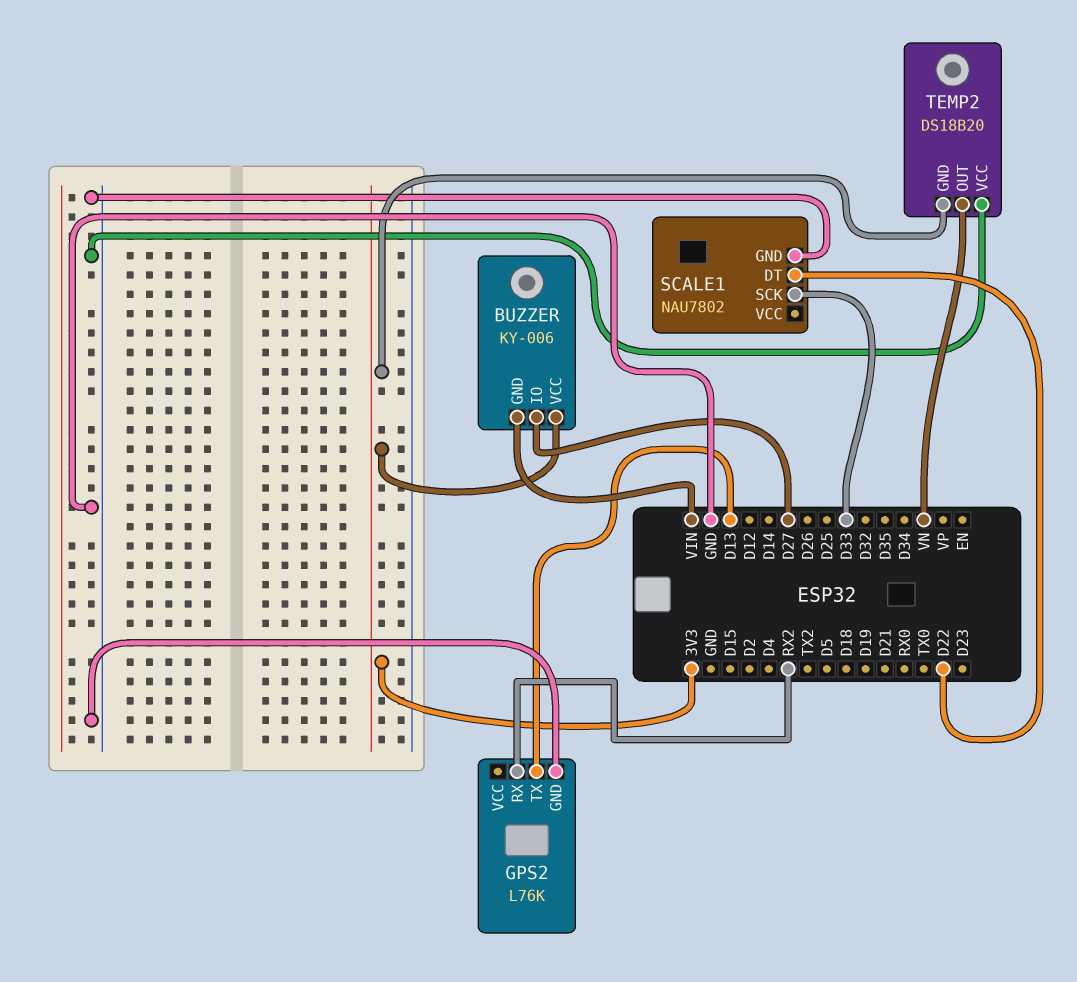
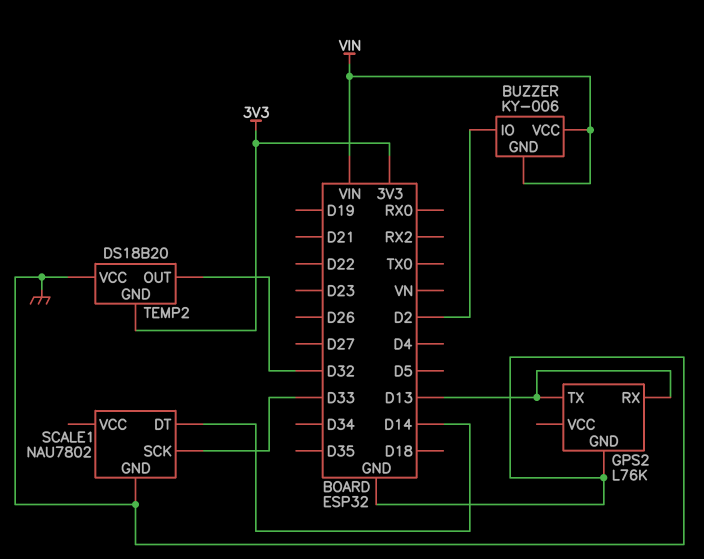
BUZZER pin IO: D27 -> D2
BUZZER pin VCC: 3V3 -> VIN
GPS2 pin RX: RX2 -> D13
SCALE1 pin DT: D22 -> D14
TEMP2 pin OUT: VN -> D32

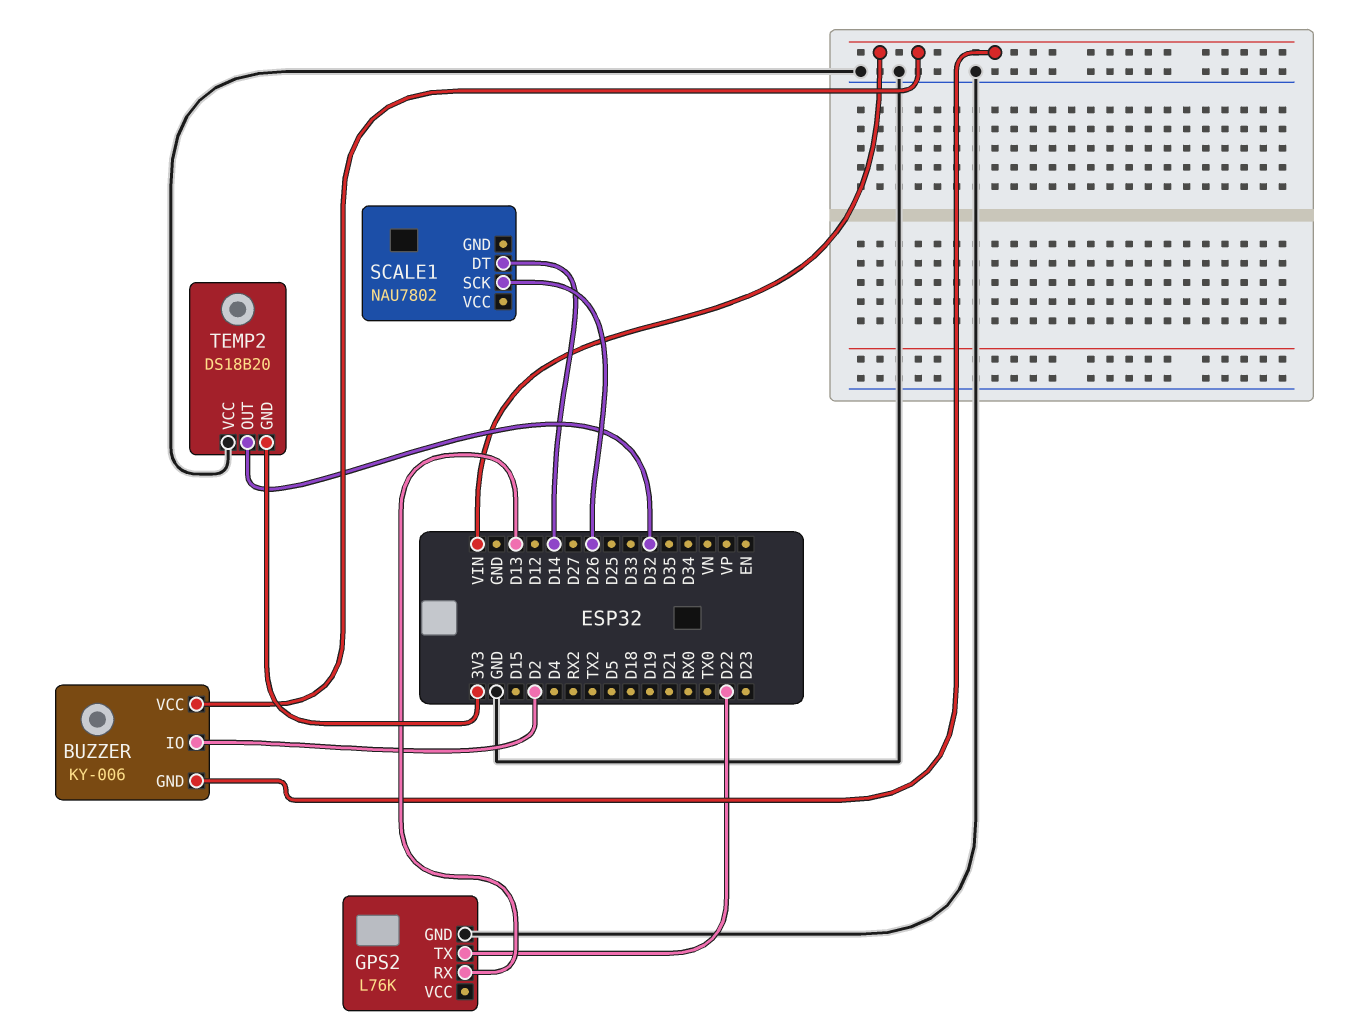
GPS2 pin TX: D13 -> D22
SCALE1 pin GND: GND -> none
SCALE1 pin SCK: D33 -> D26

